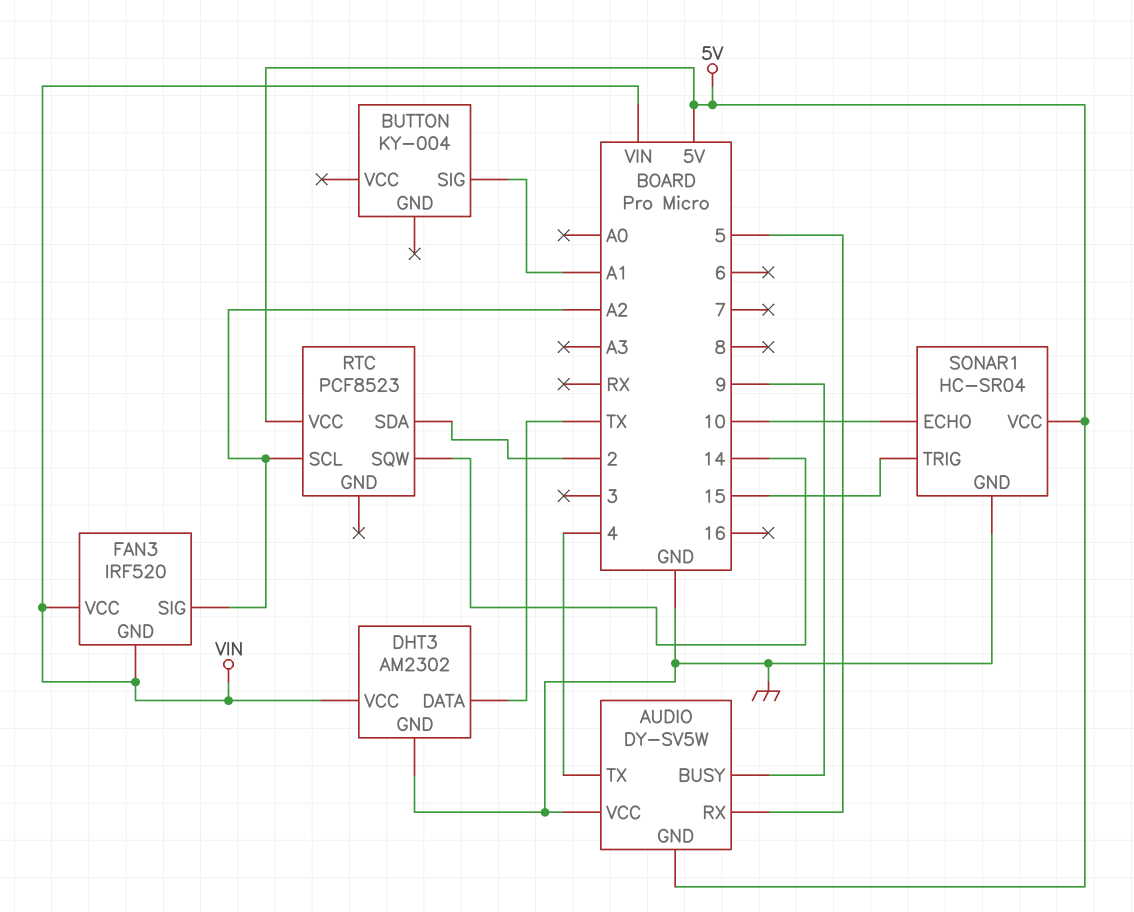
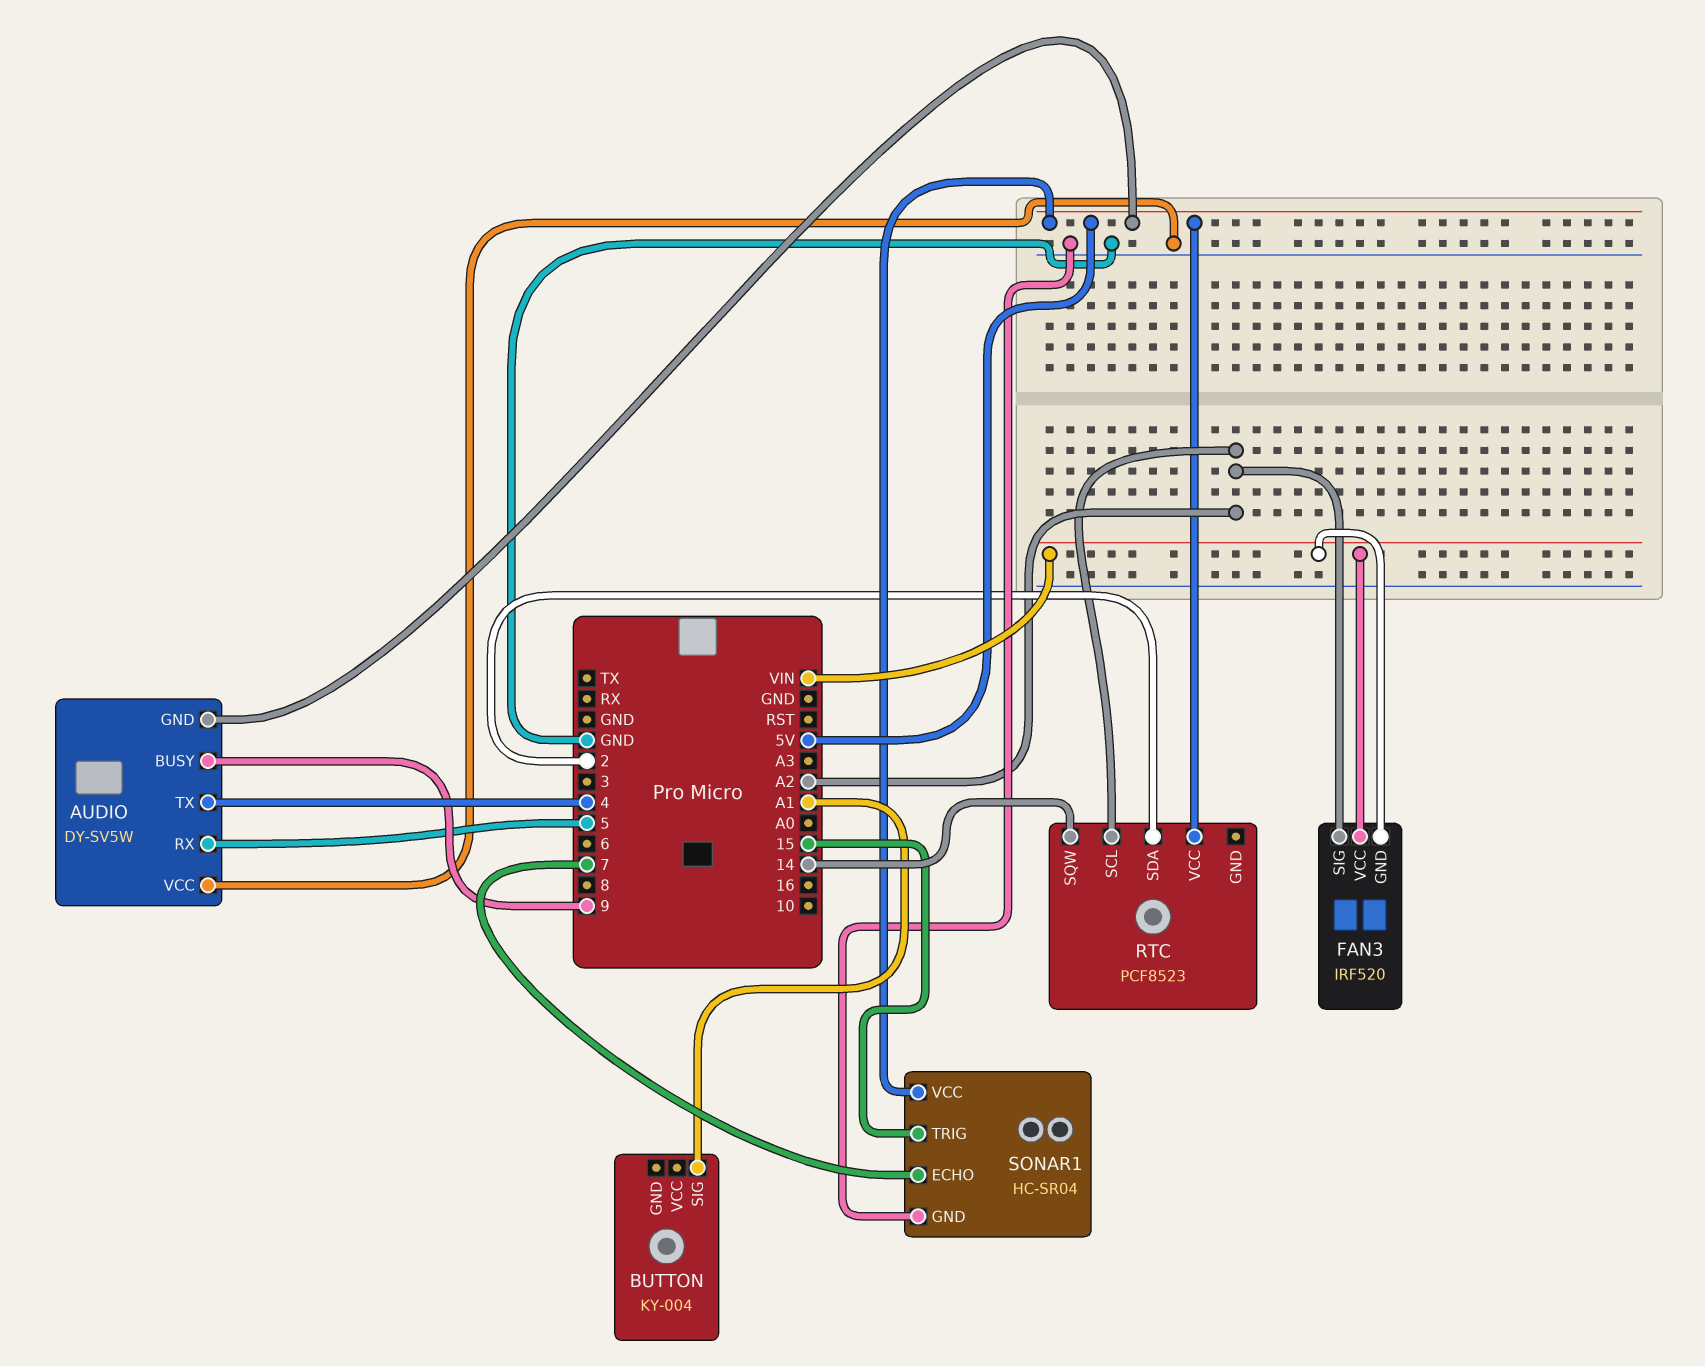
DHT3: AM2302 -> none
DHT3 pin DATA: TX -> none
DHT3 pin GND: GND -> none
DHT3 pin VCC: VIN -> none
SONAR1 pin ECHO: 10 -> 7

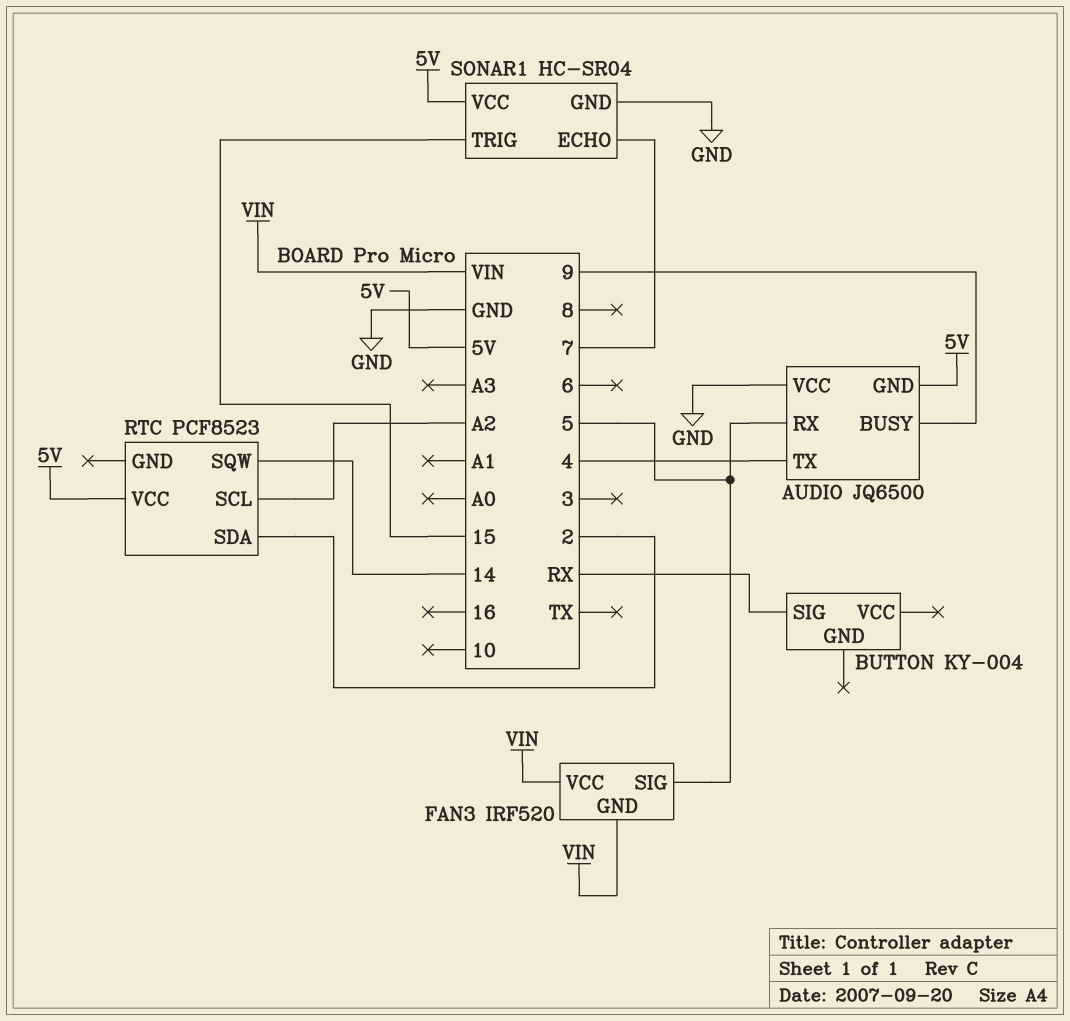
AUDIO: DY-SV5W -> JQ6500
BUTTON pin SIG: A1 -> RX
FAN3 pin SIG: A2 -> 5

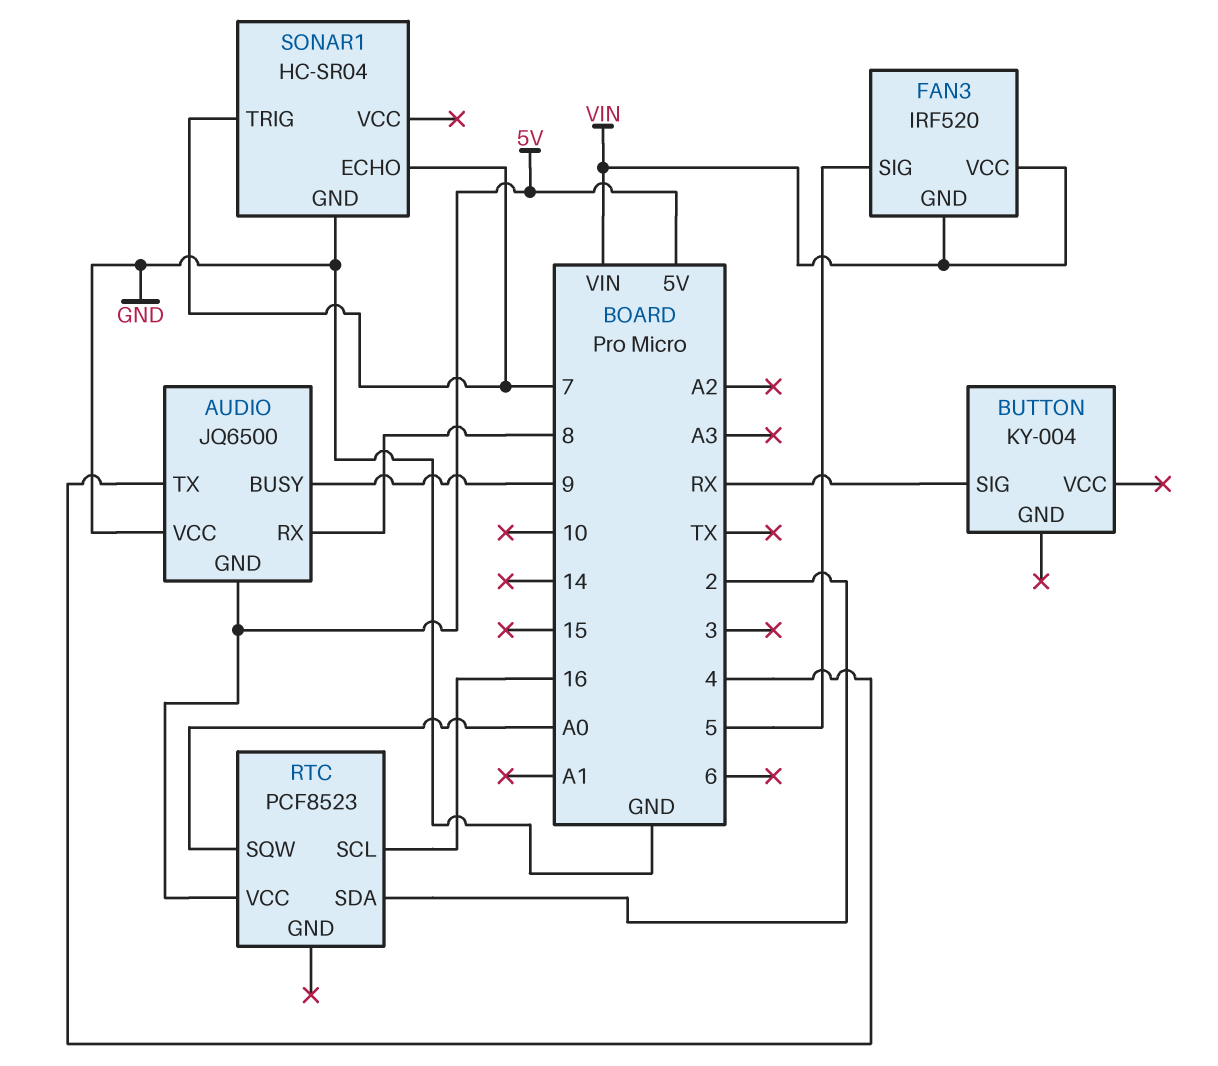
AUDIO pin RX: 5 -> 8
RTC pin SCL: A2 -> 16
RTC pin SQW: 14 -> A0
SONAR1 pin TRIG: 15 -> 7
SONAR1 pin VCC: 5V -> none

